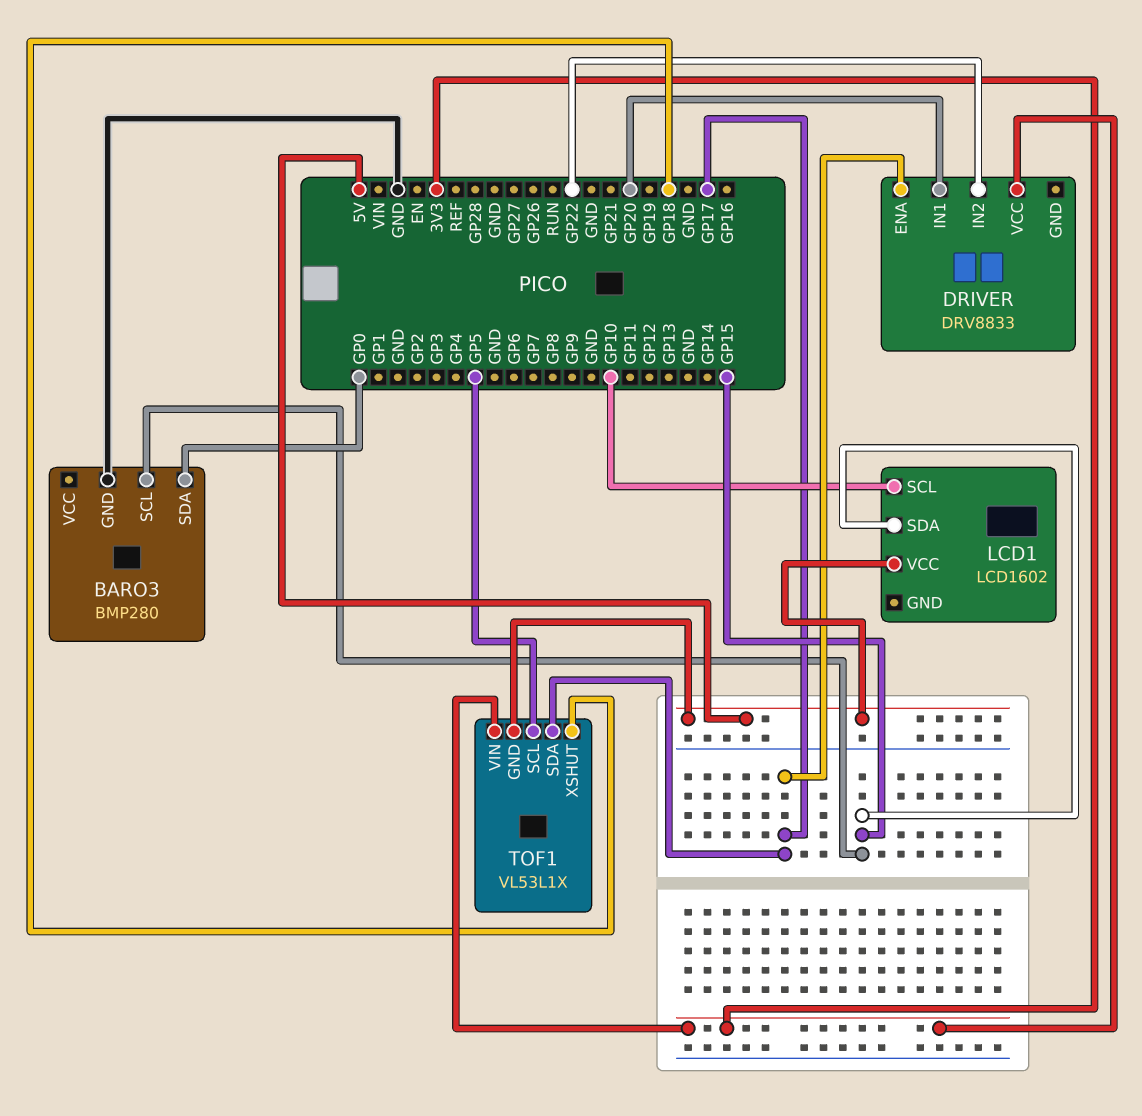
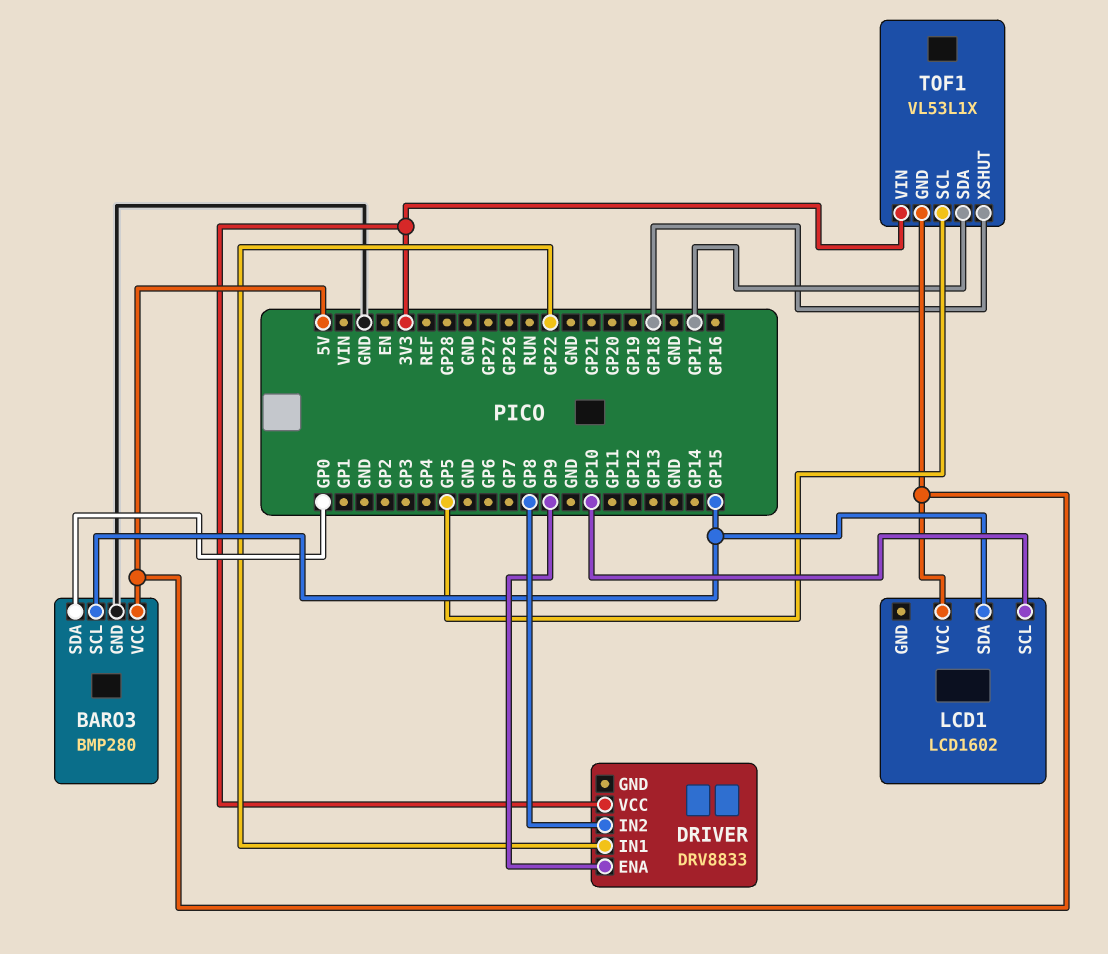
BARO3 pin VCC: none -> 5V
DRIVER pin ENA: GP17 -> GP9
DRIVER pin IN1: GP20 -> GP22
DRIVER pin IN2: GP22 -> GP8

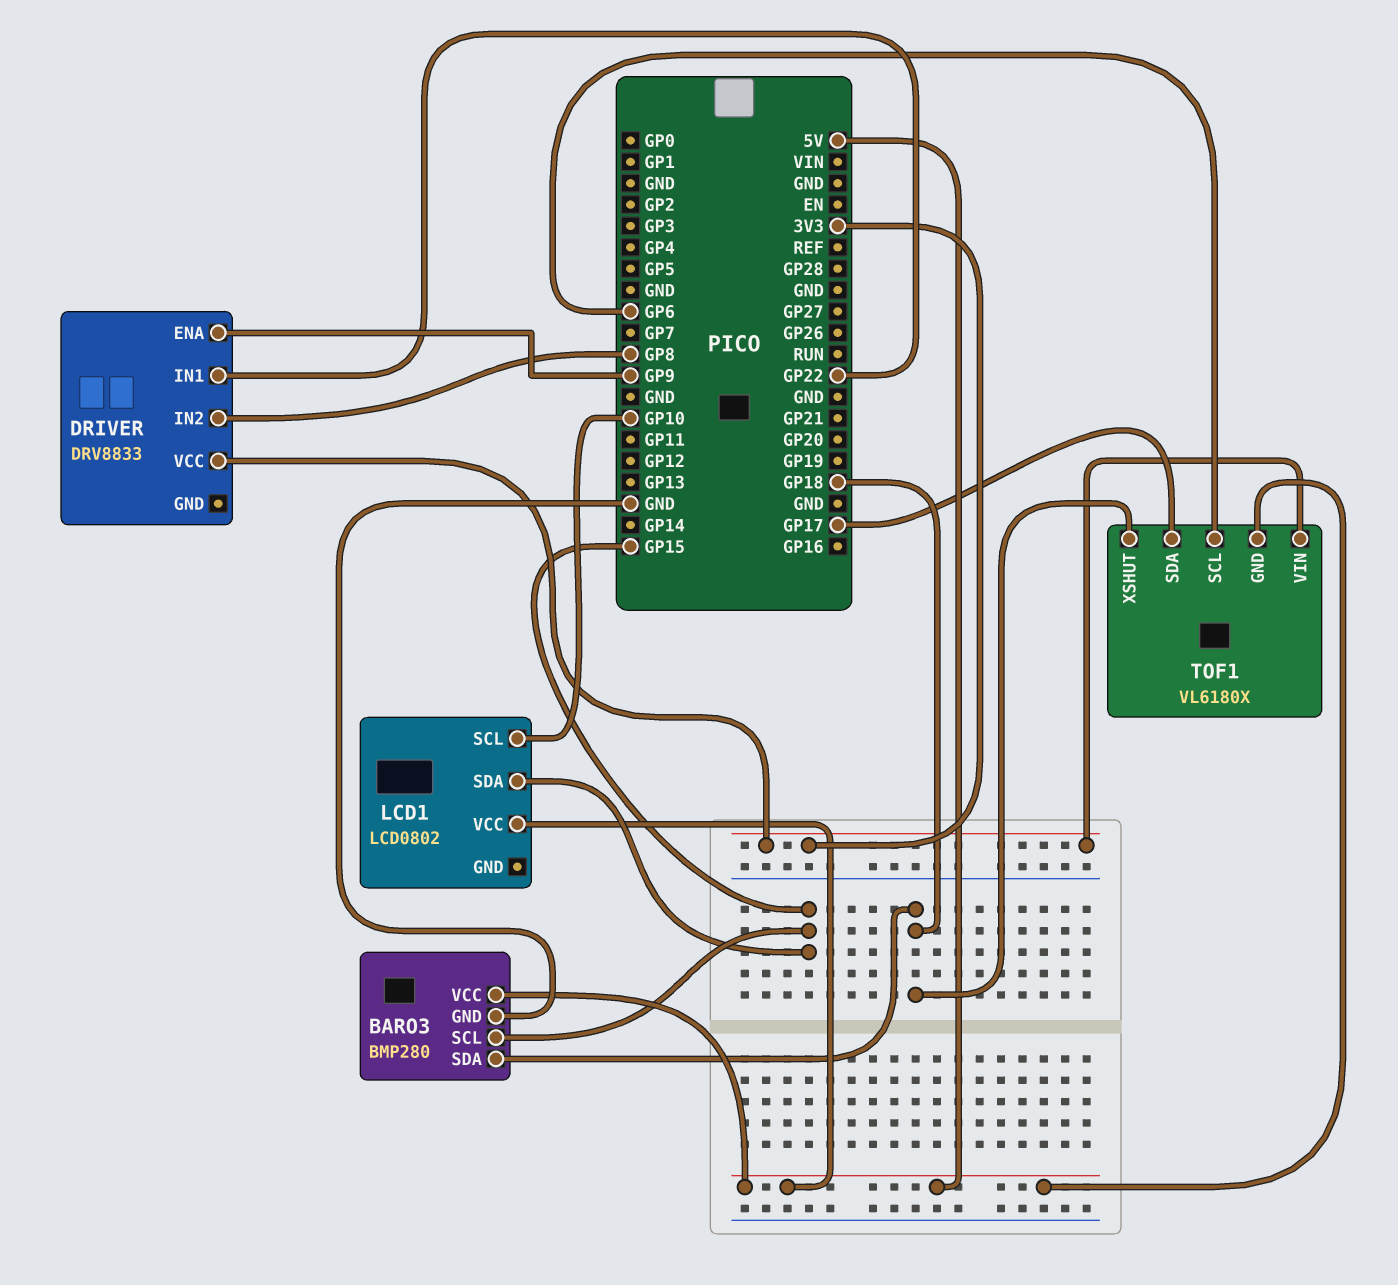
BARO3 pin SDA: GP0 -> GP18
LCD1: LCD1602 -> LCD0802
TOF1: VL53L1X -> VL6180X
TOF1 pin SCL: GP5 -> GP6

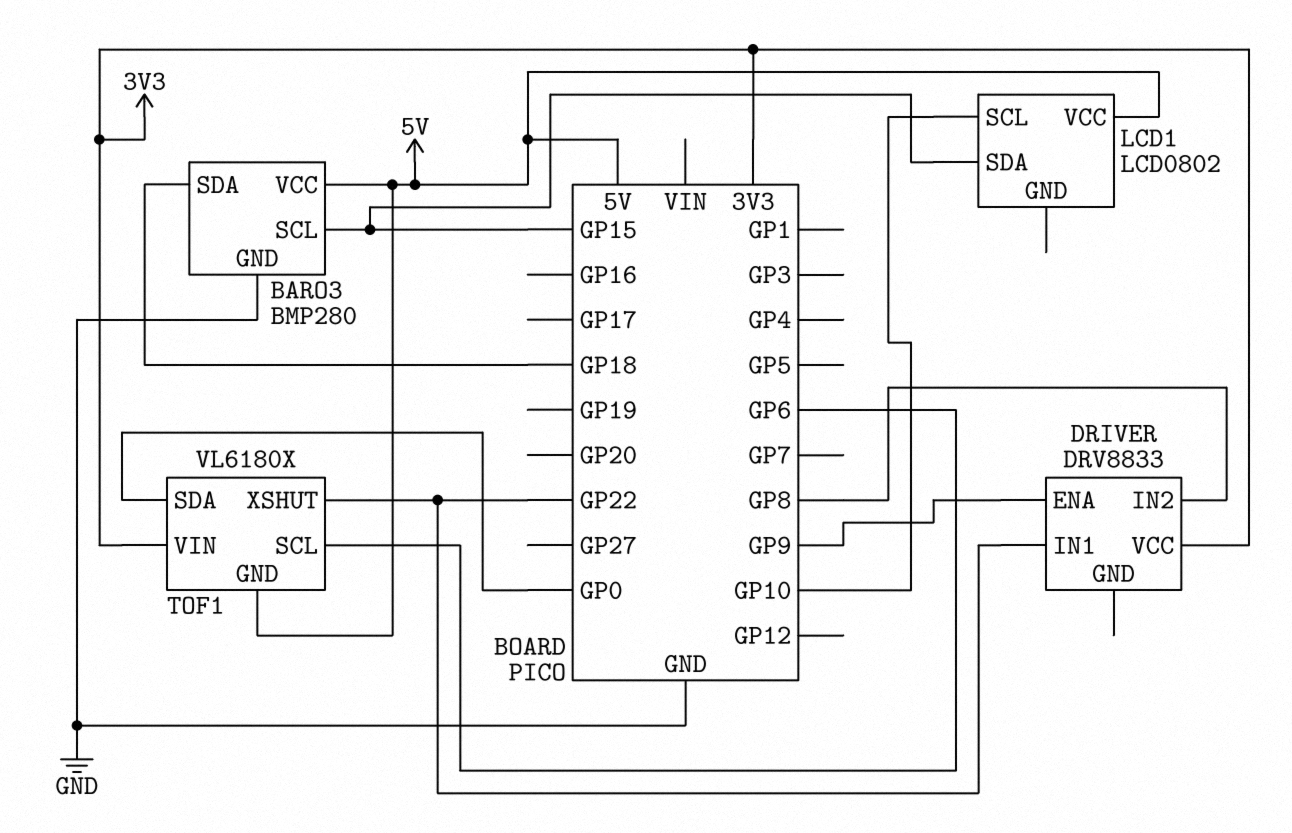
TOF1 pin SDA: GP17 -> GP0
TOF1 pin XSHUT: GP18 -> GP22

